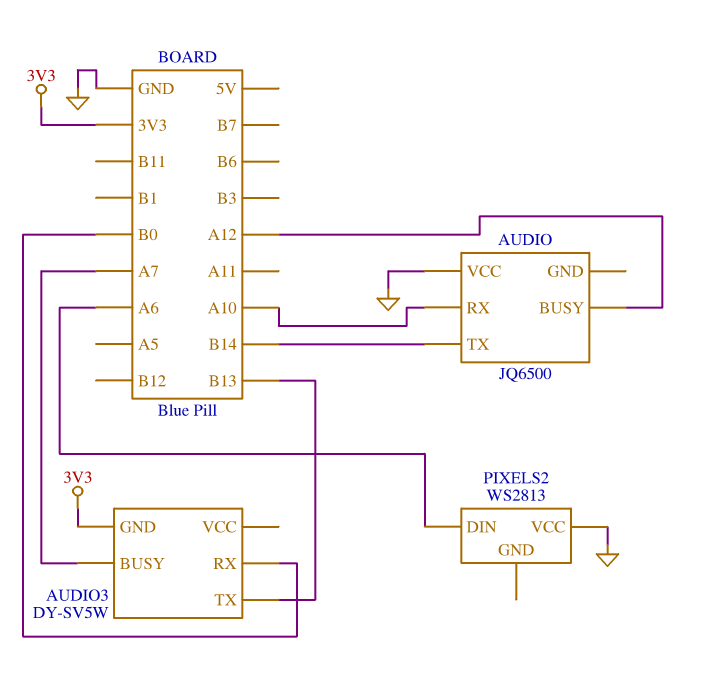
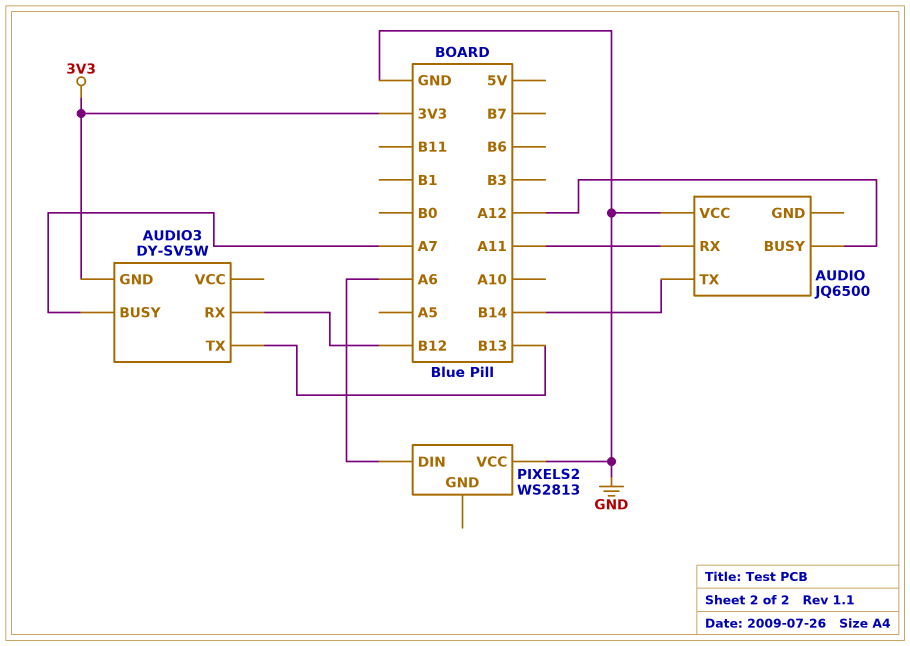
AUDIO pin RX: A10 -> A11
AUDIO3 pin RX: B0 -> B12

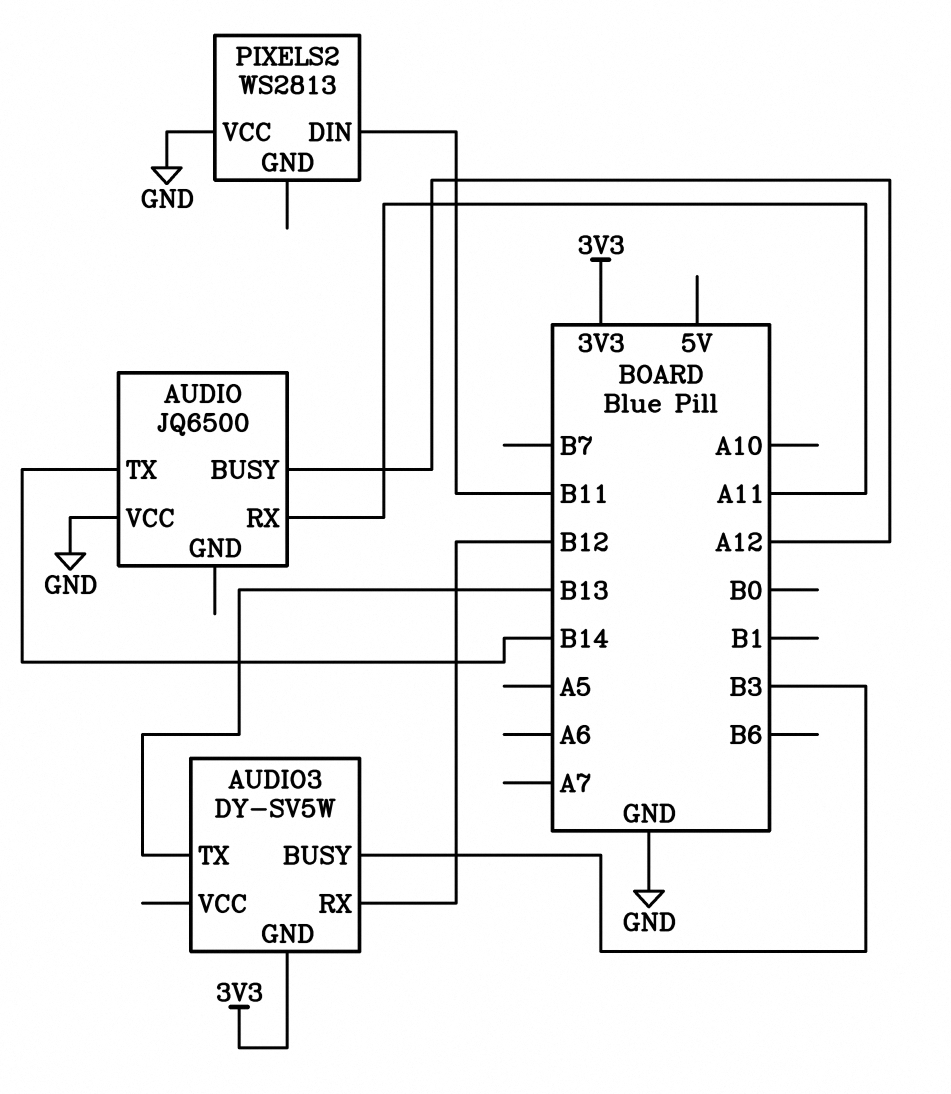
AUDIO3 pin BUSY: A7 -> B3
PIXELS2 pin DIN: A6 -> B11

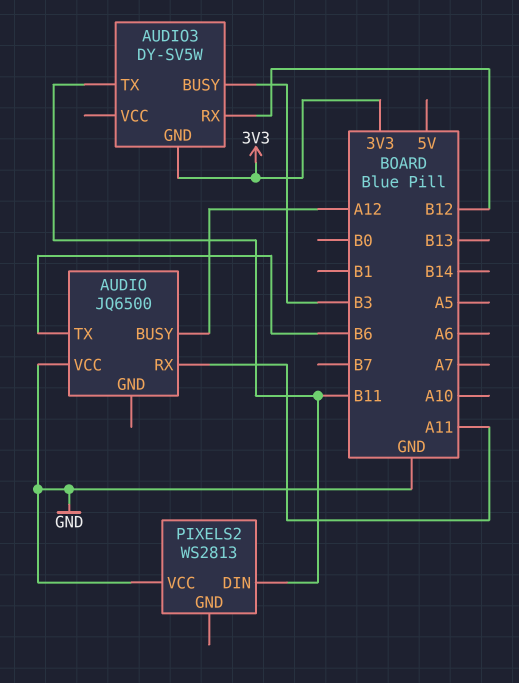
AUDIO pin TX: B14 -> B6
AUDIO3 pin TX: B13 -> B11

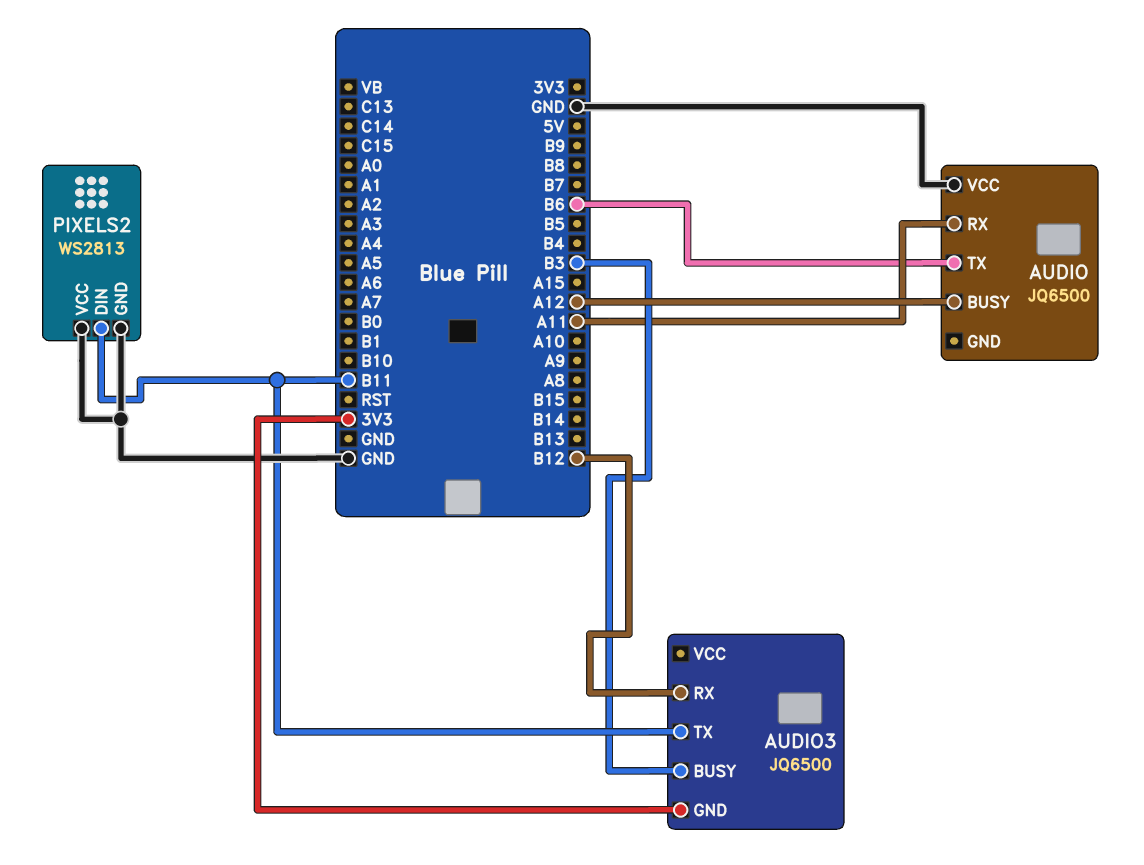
AUDIO3: DY-SV5W -> JQ6500
PIXELS2 pin GND: none -> GND

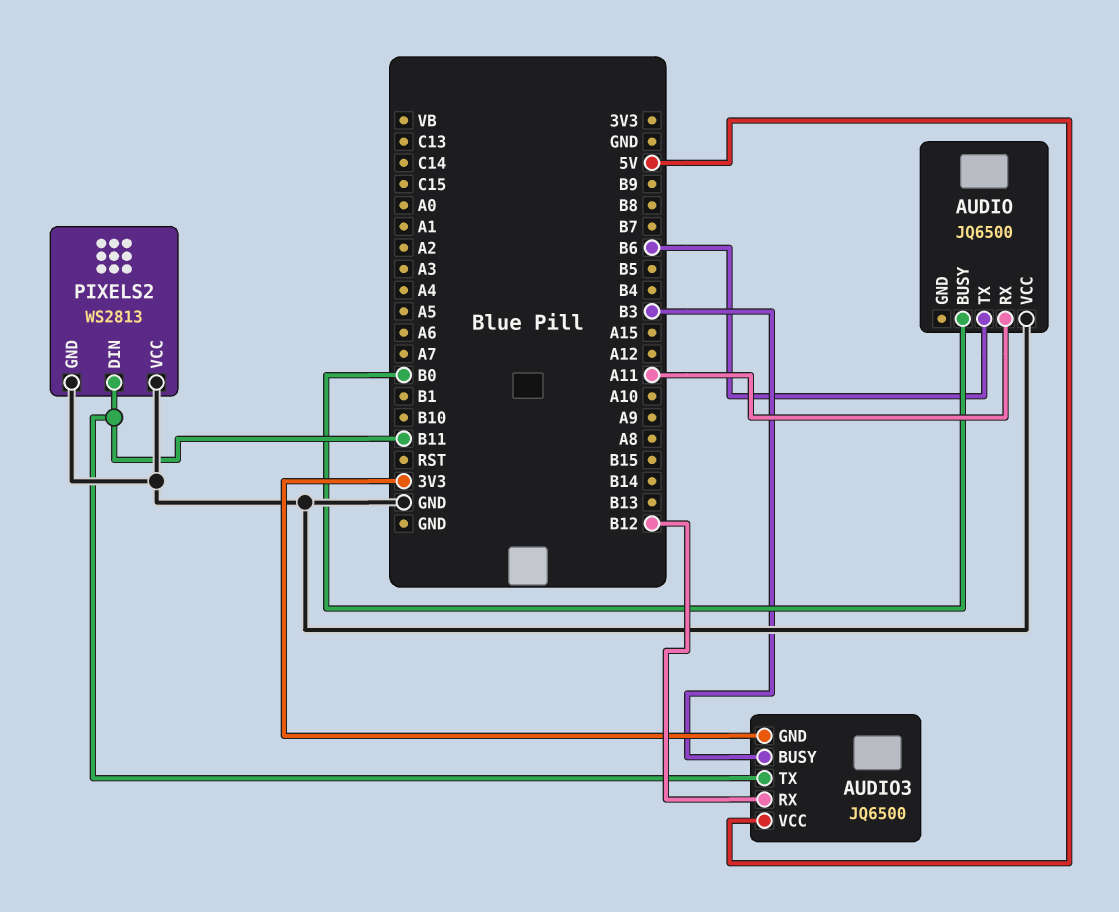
AUDIO pin BUSY: A12 -> B0
AUDIO3 pin VCC: none -> 5V

